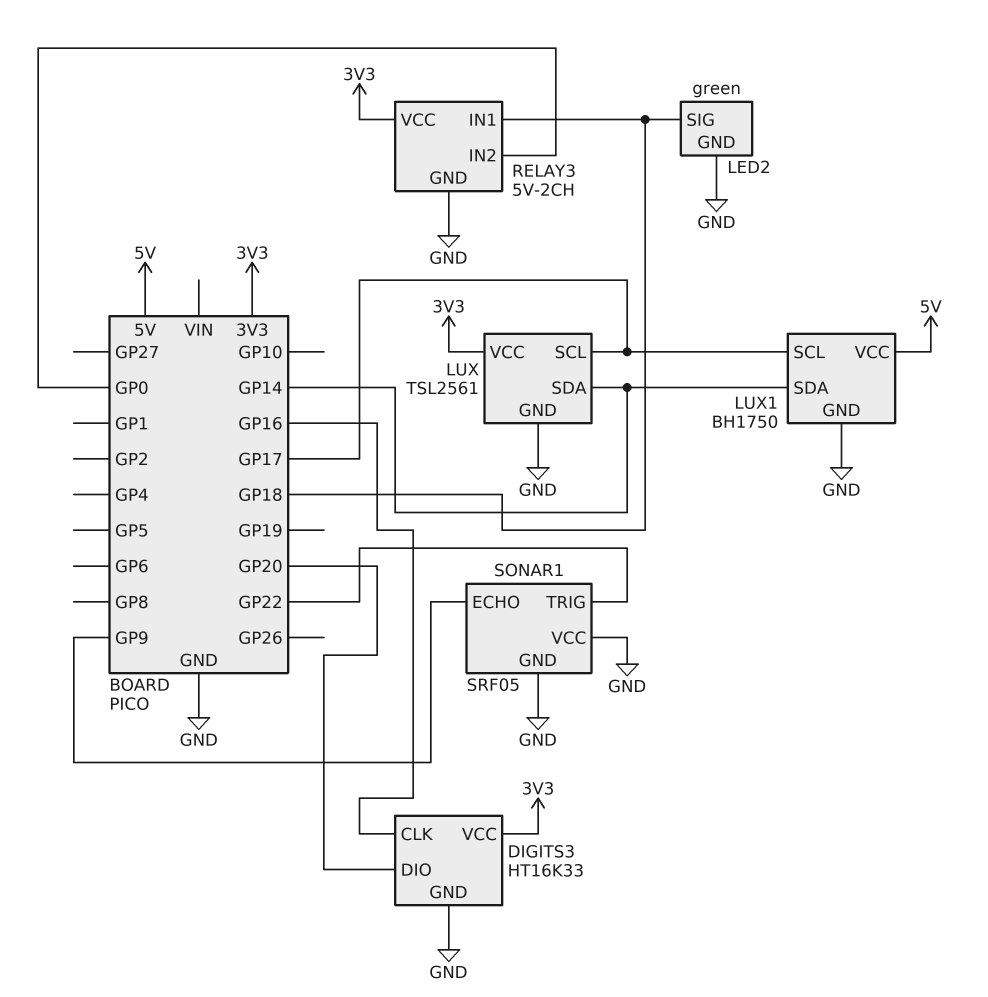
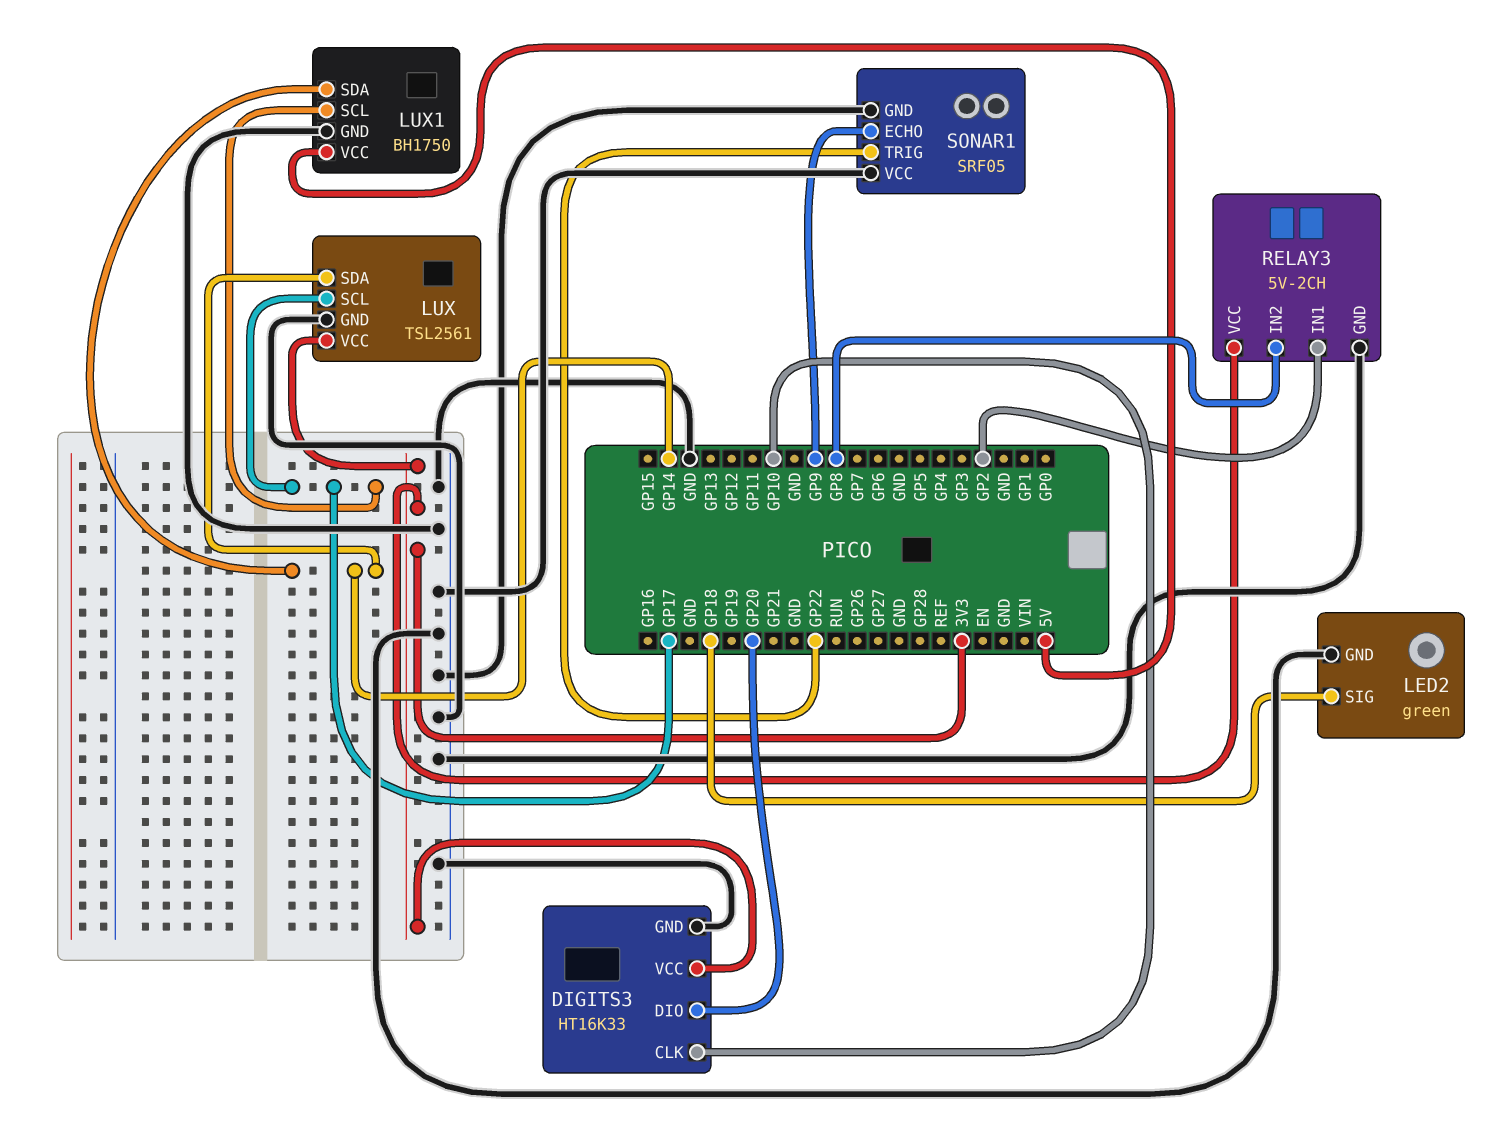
DIGITS3 pin CLK: GP16 -> GP10
RELAY3 pin IN1: GP18 -> GP2
RELAY3 pin IN2: GP0 -> GP8

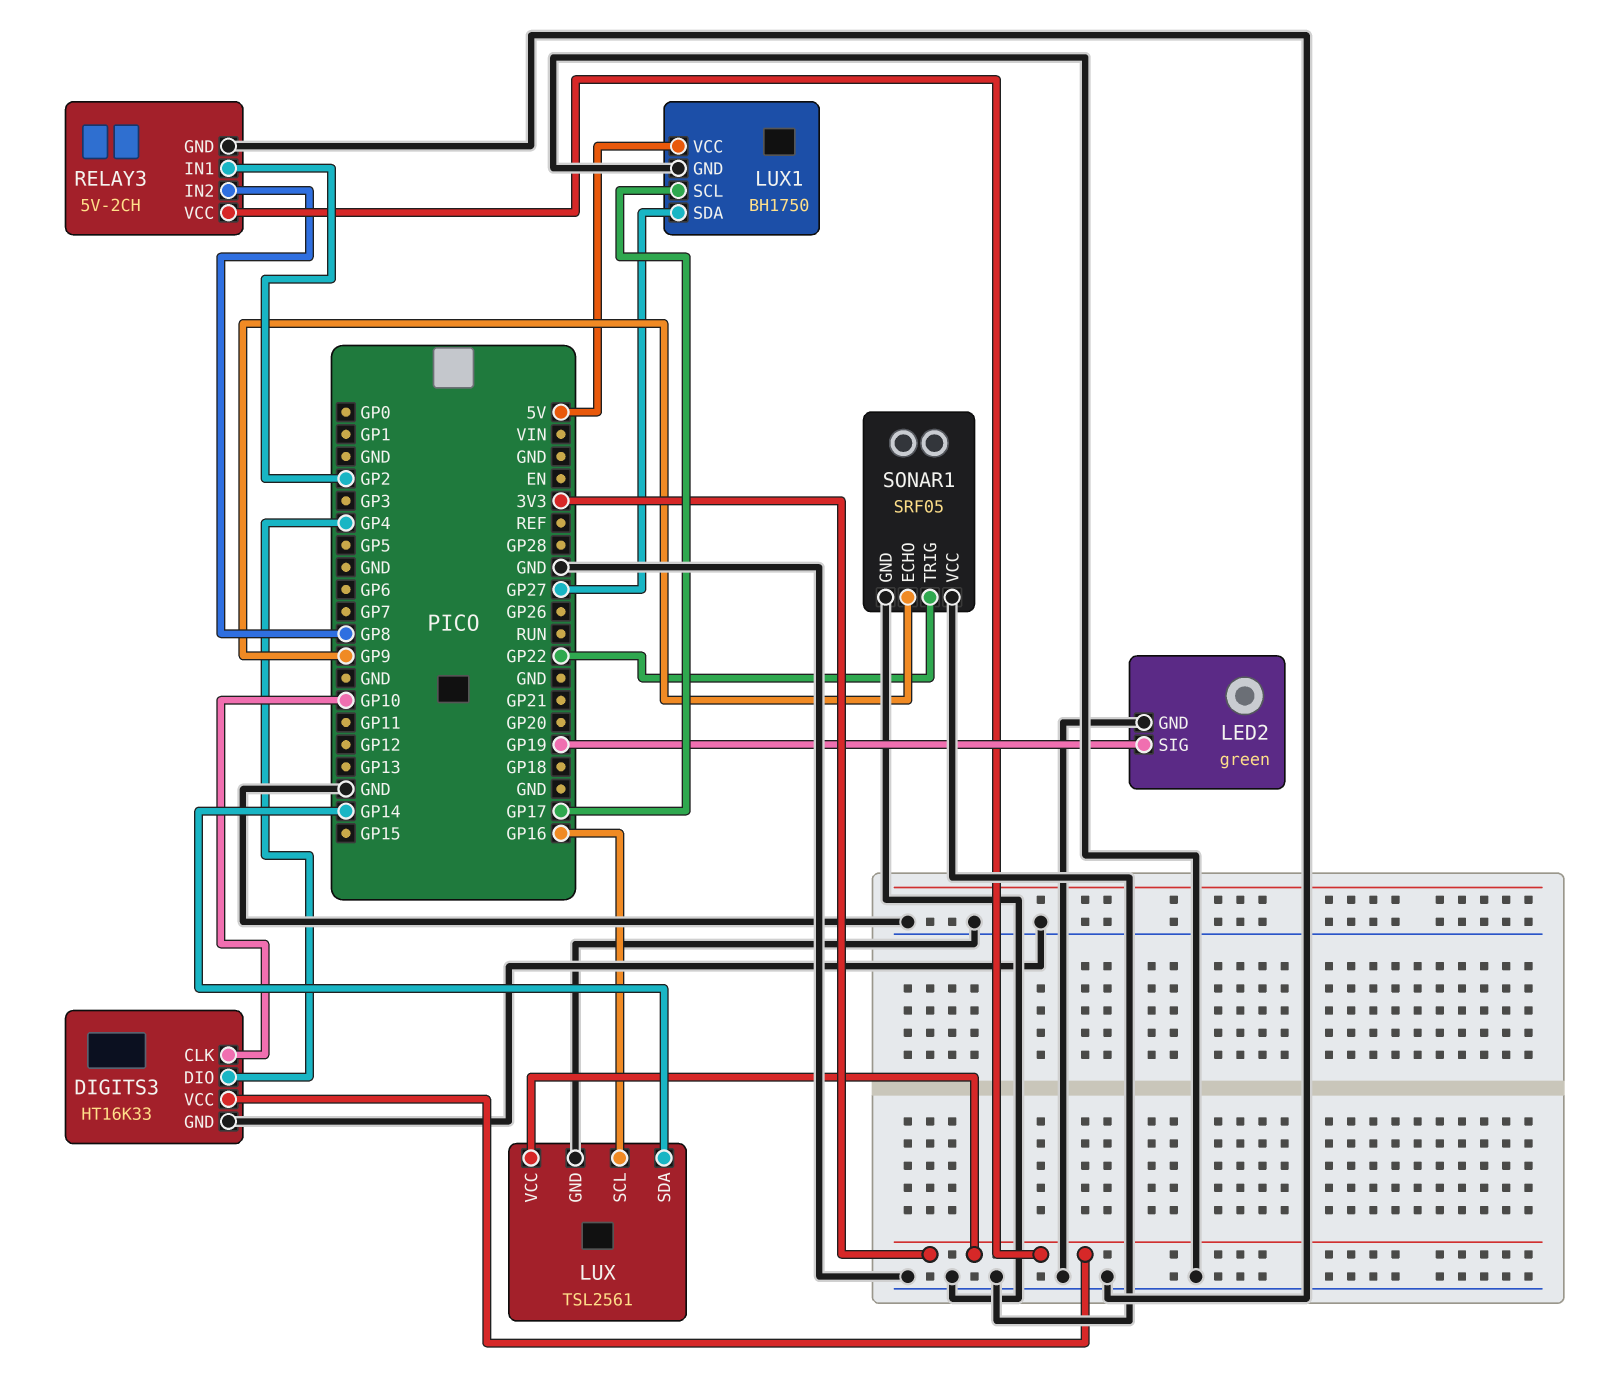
DIGITS3 pin DIO: GP20 -> GP4
LED2 pin SIG: GP18 -> GP19
LUX pin SCL: GP17 -> GP16
LUX1 pin SDA: GP14 -> GP27

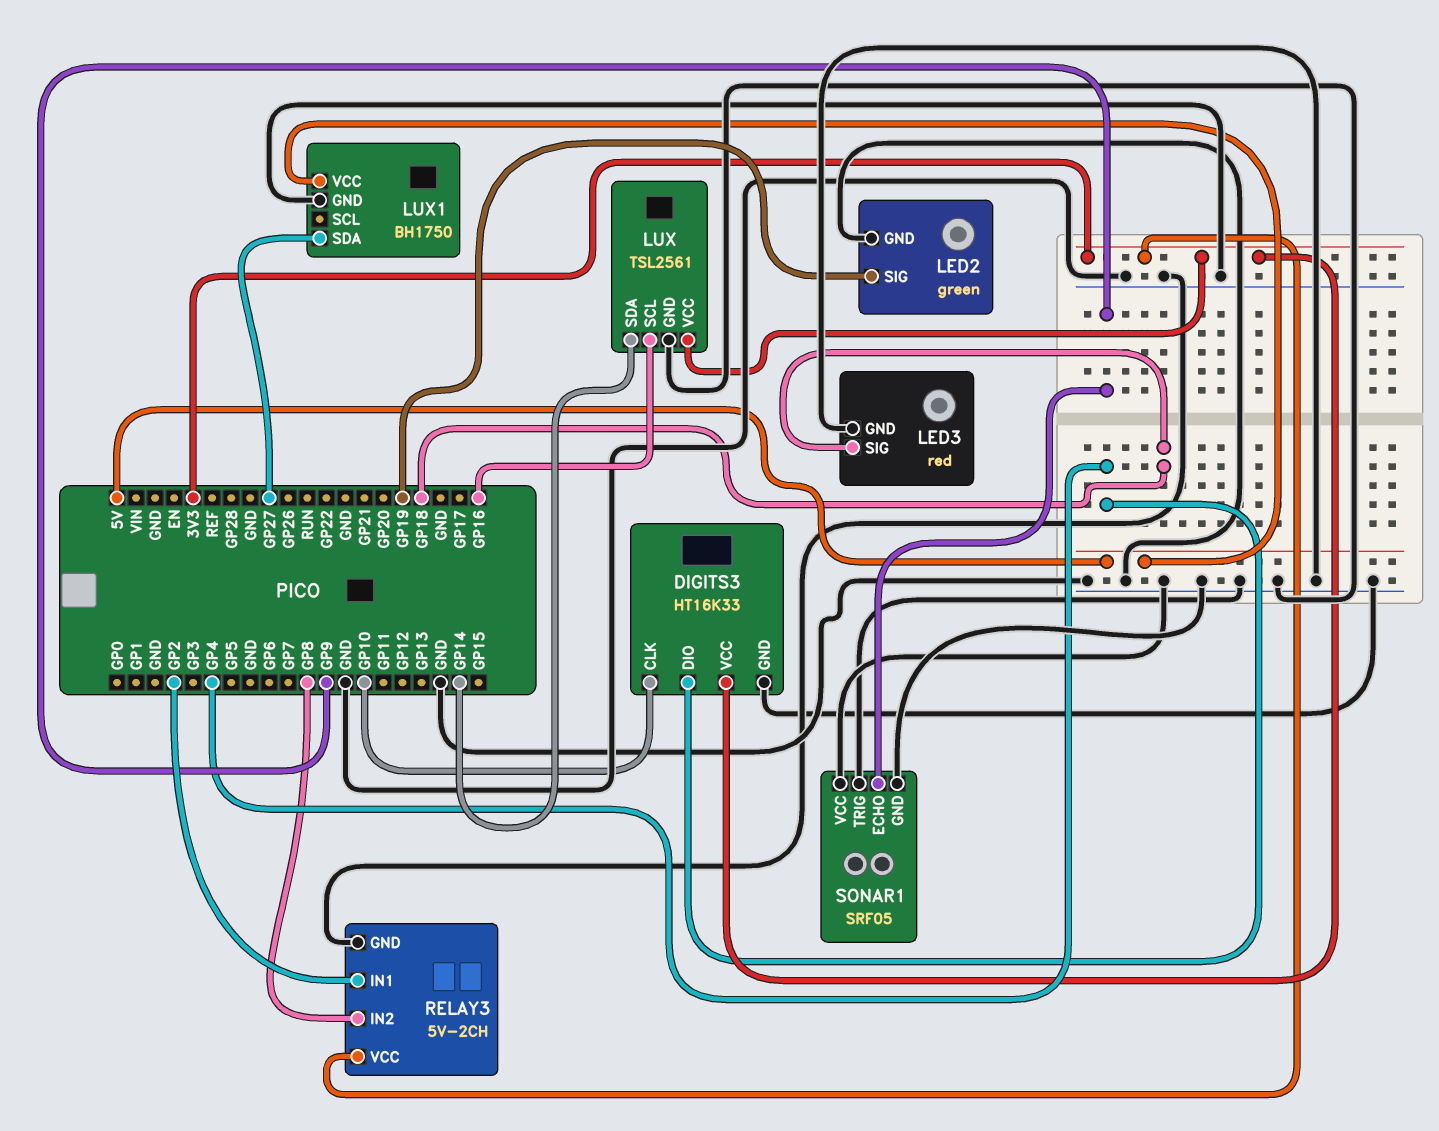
LED3: none -> red
LED3 pin GND: none -> GND
LED3 pin SIG: none -> GP18
LUX1 pin SCL: GP17 -> none
SONAR1 pin TRIG: GP22 -> GND

